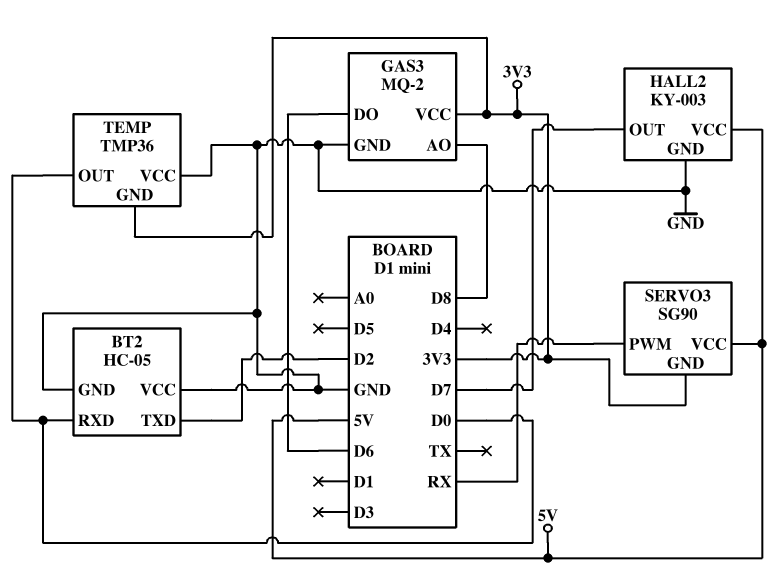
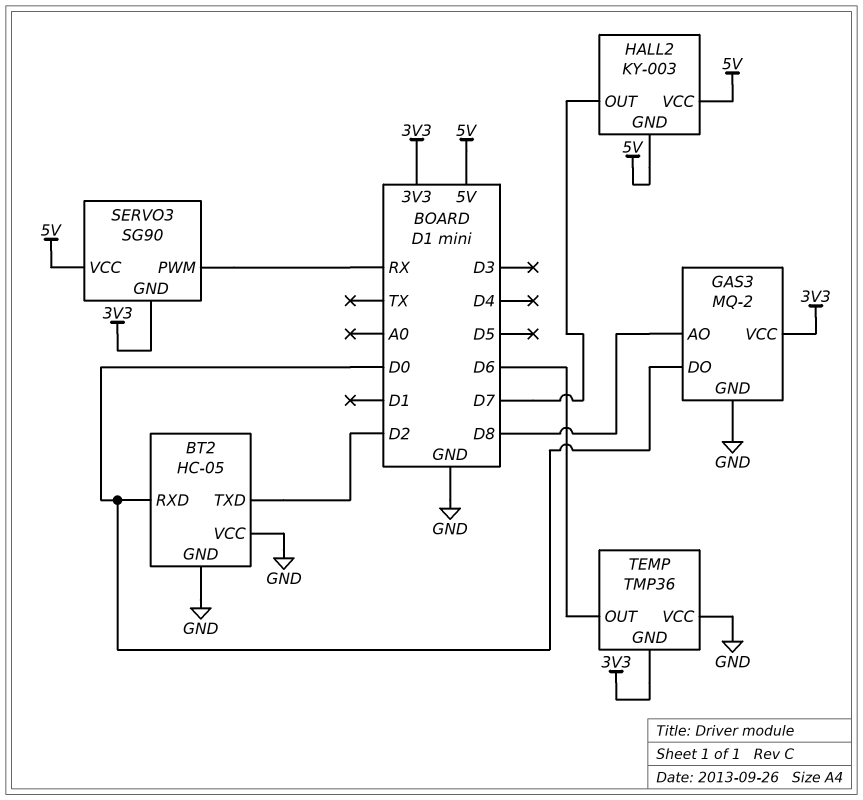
GAS3 pin DO: D6 -> D0
HALL2 pin GND: GND -> 5V
TEMP pin OUT: D0 -> D6

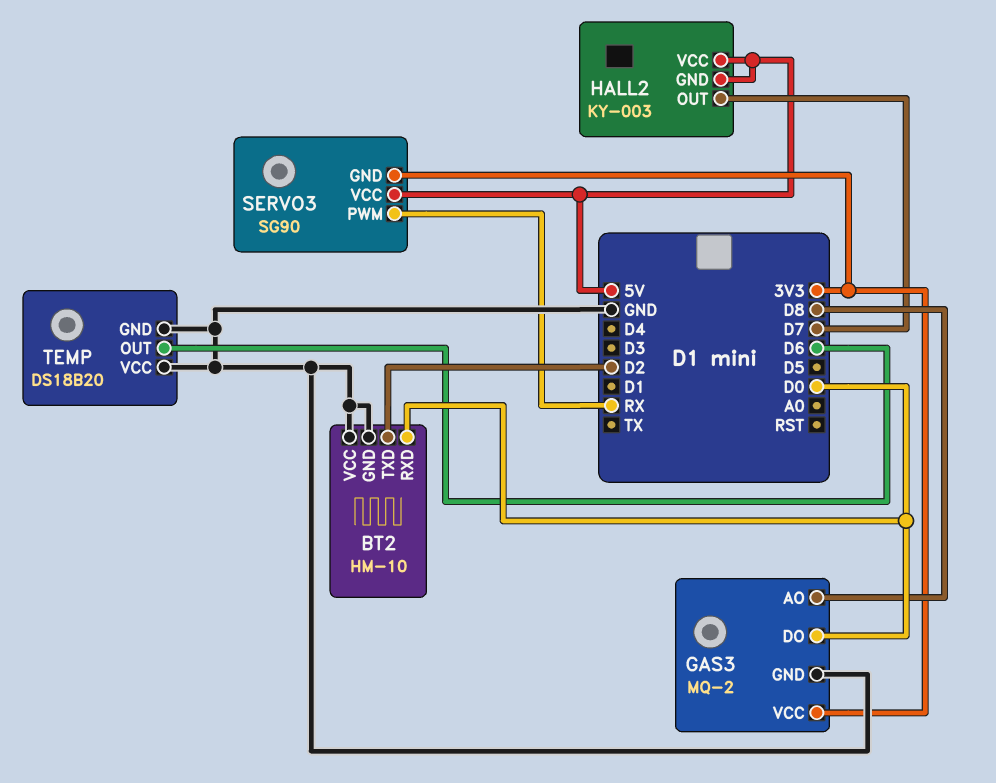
BT2: HC-05 -> HM-10
TEMP: TMP36 -> DS18B20
TEMP pin GND: 3V3 -> GND

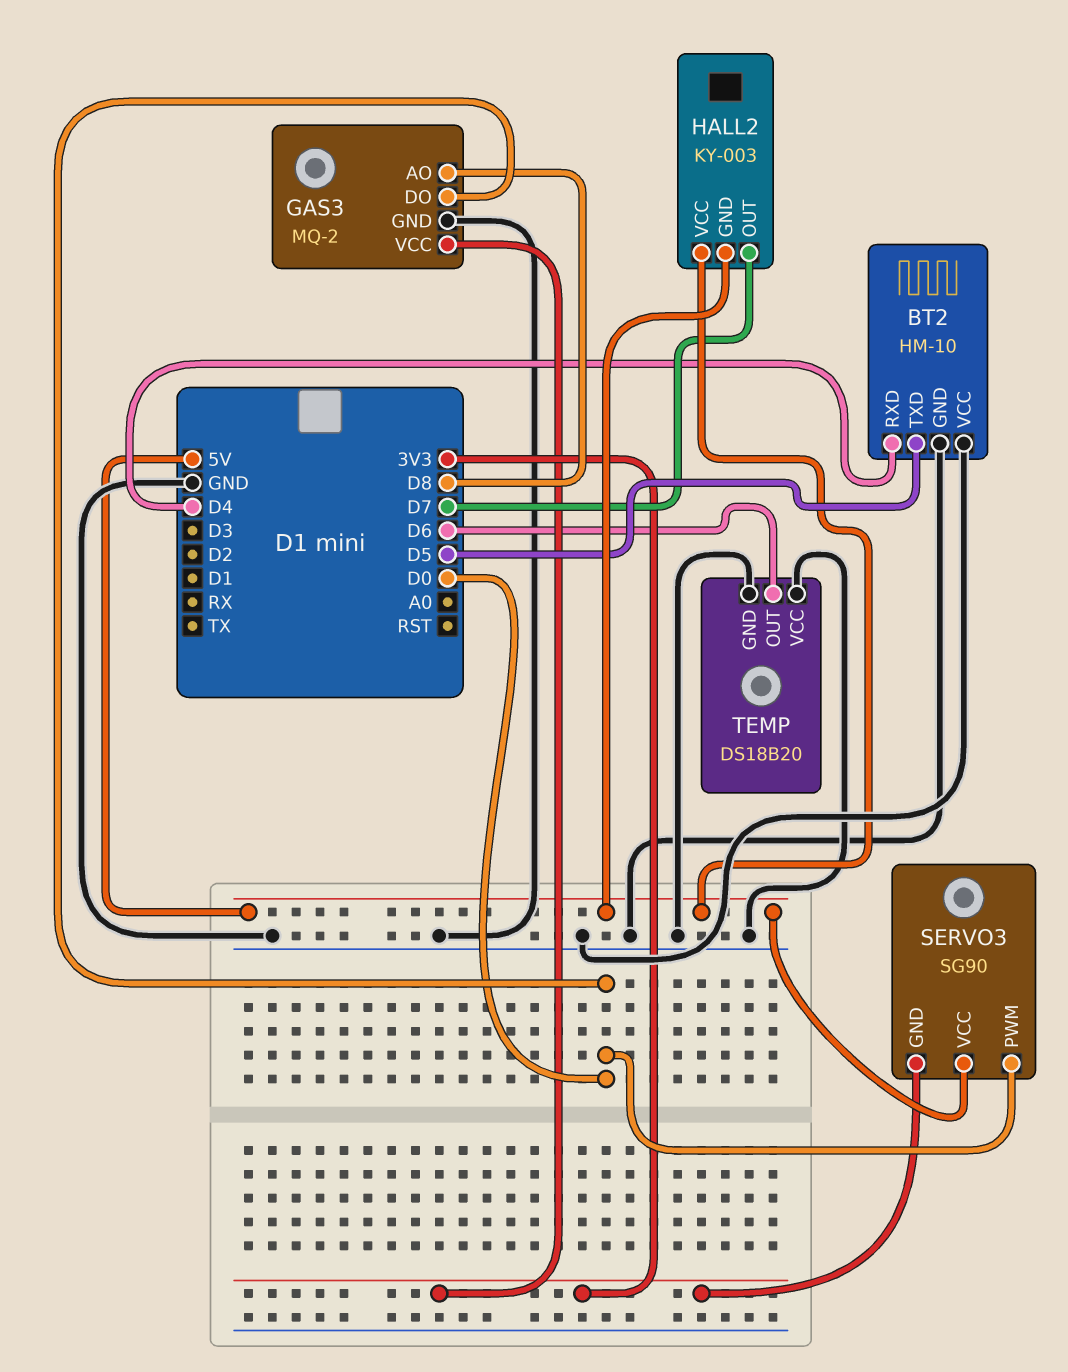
BT2 pin RXD: D0 -> D4
BT2 pin TXD: D2 -> D5
SERVO3 pin PWM: RX -> D0

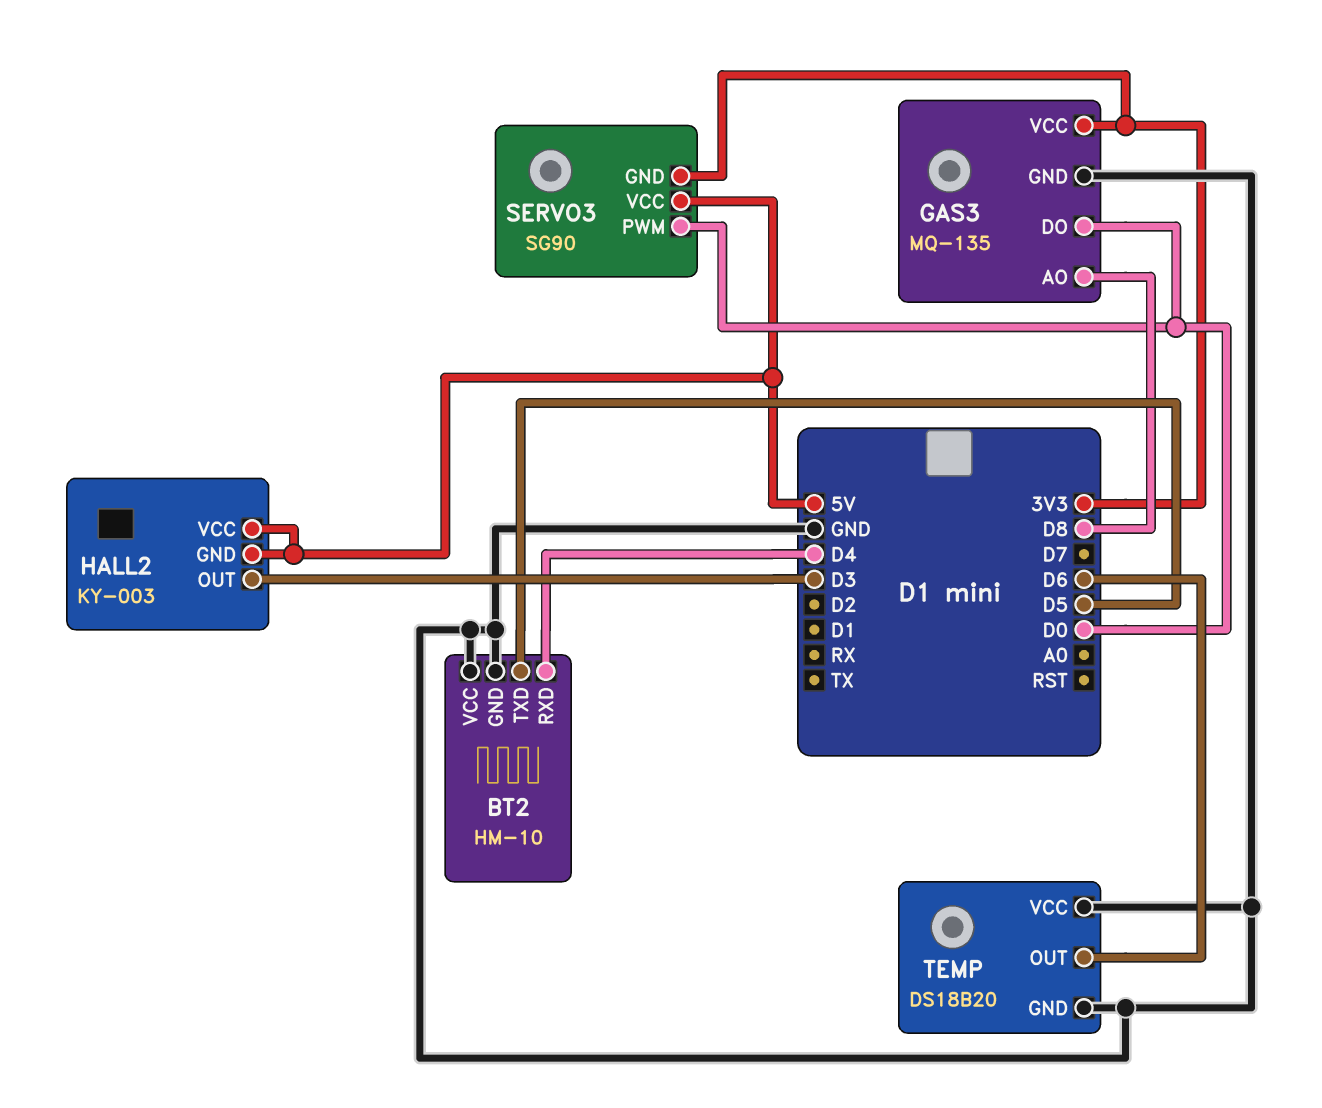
GAS3: MQ-2 -> MQ-135
HALL2 pin OUT: D7 -> D3

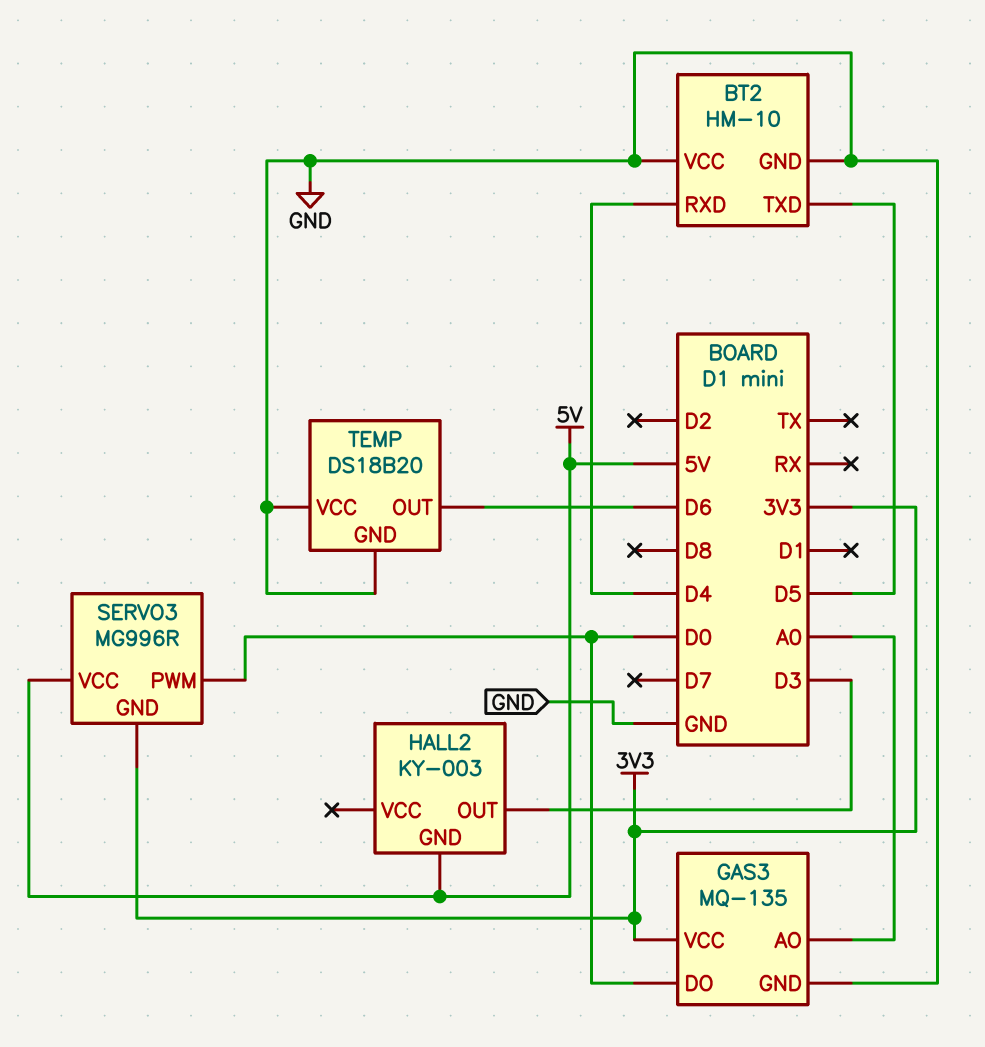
GAS3 pin AO: D8 -> A0
HALL2 pin VCC: 5V -> none
SERVO3: SG90 -> MG996R

